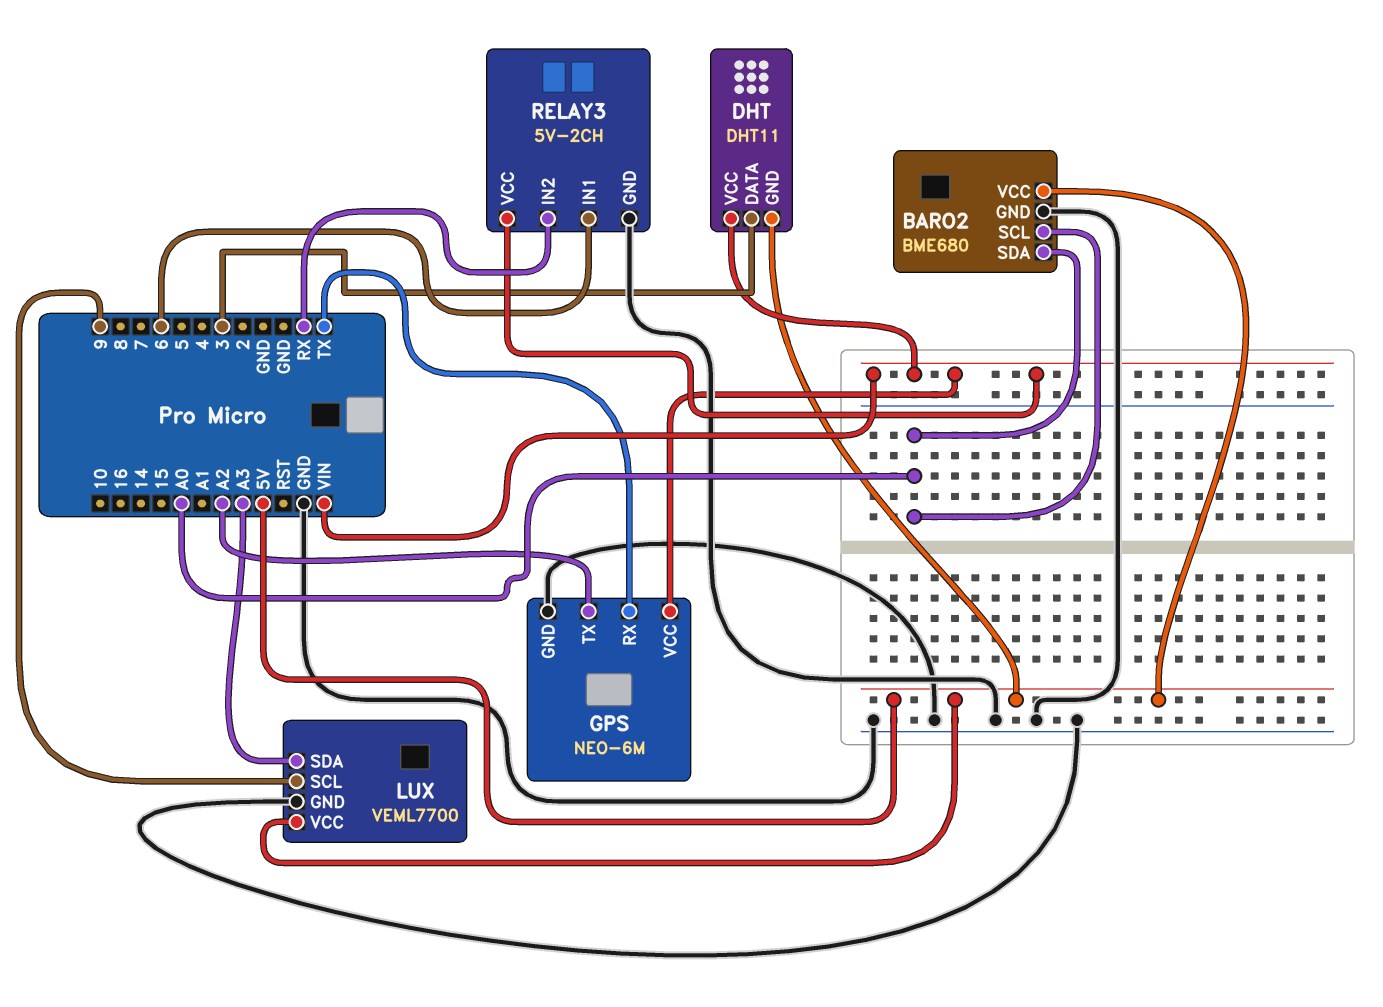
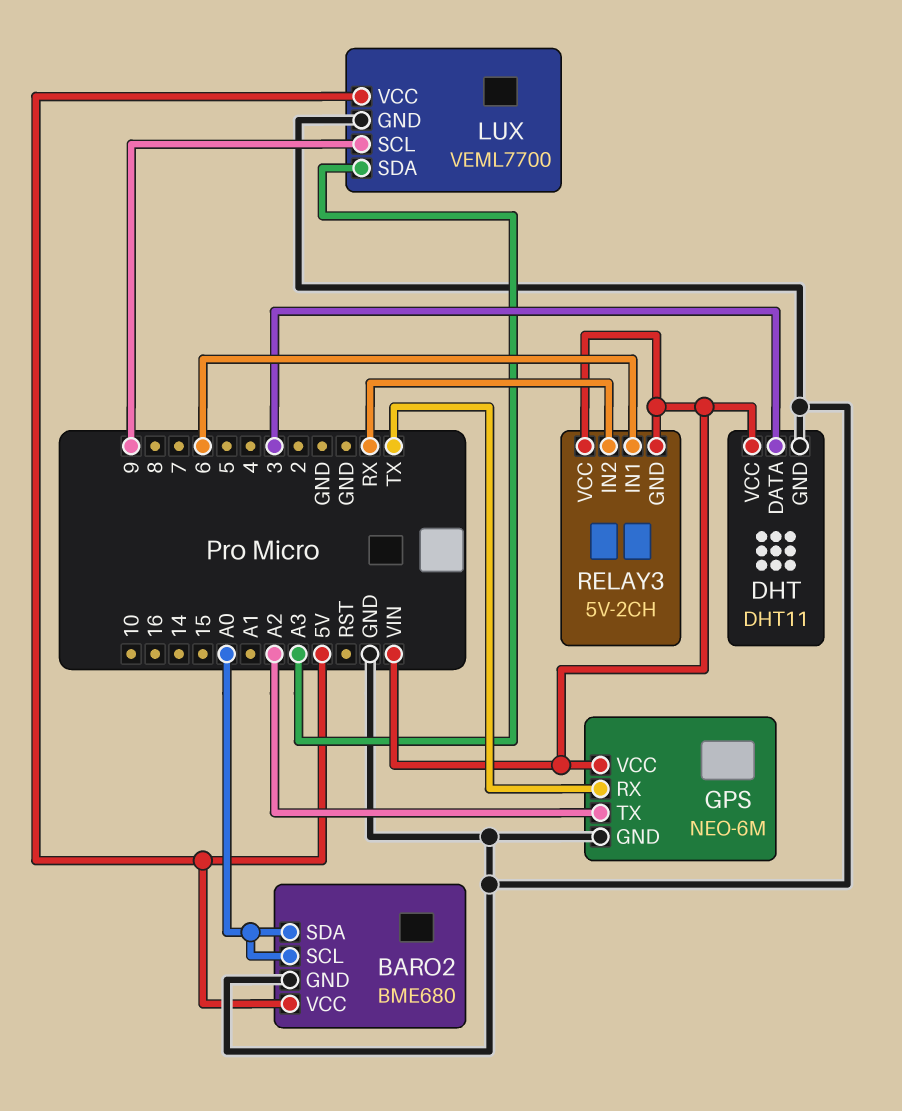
DHT pin GND: 5V -> GND
RELAY3 pin GND: GND -> VIN

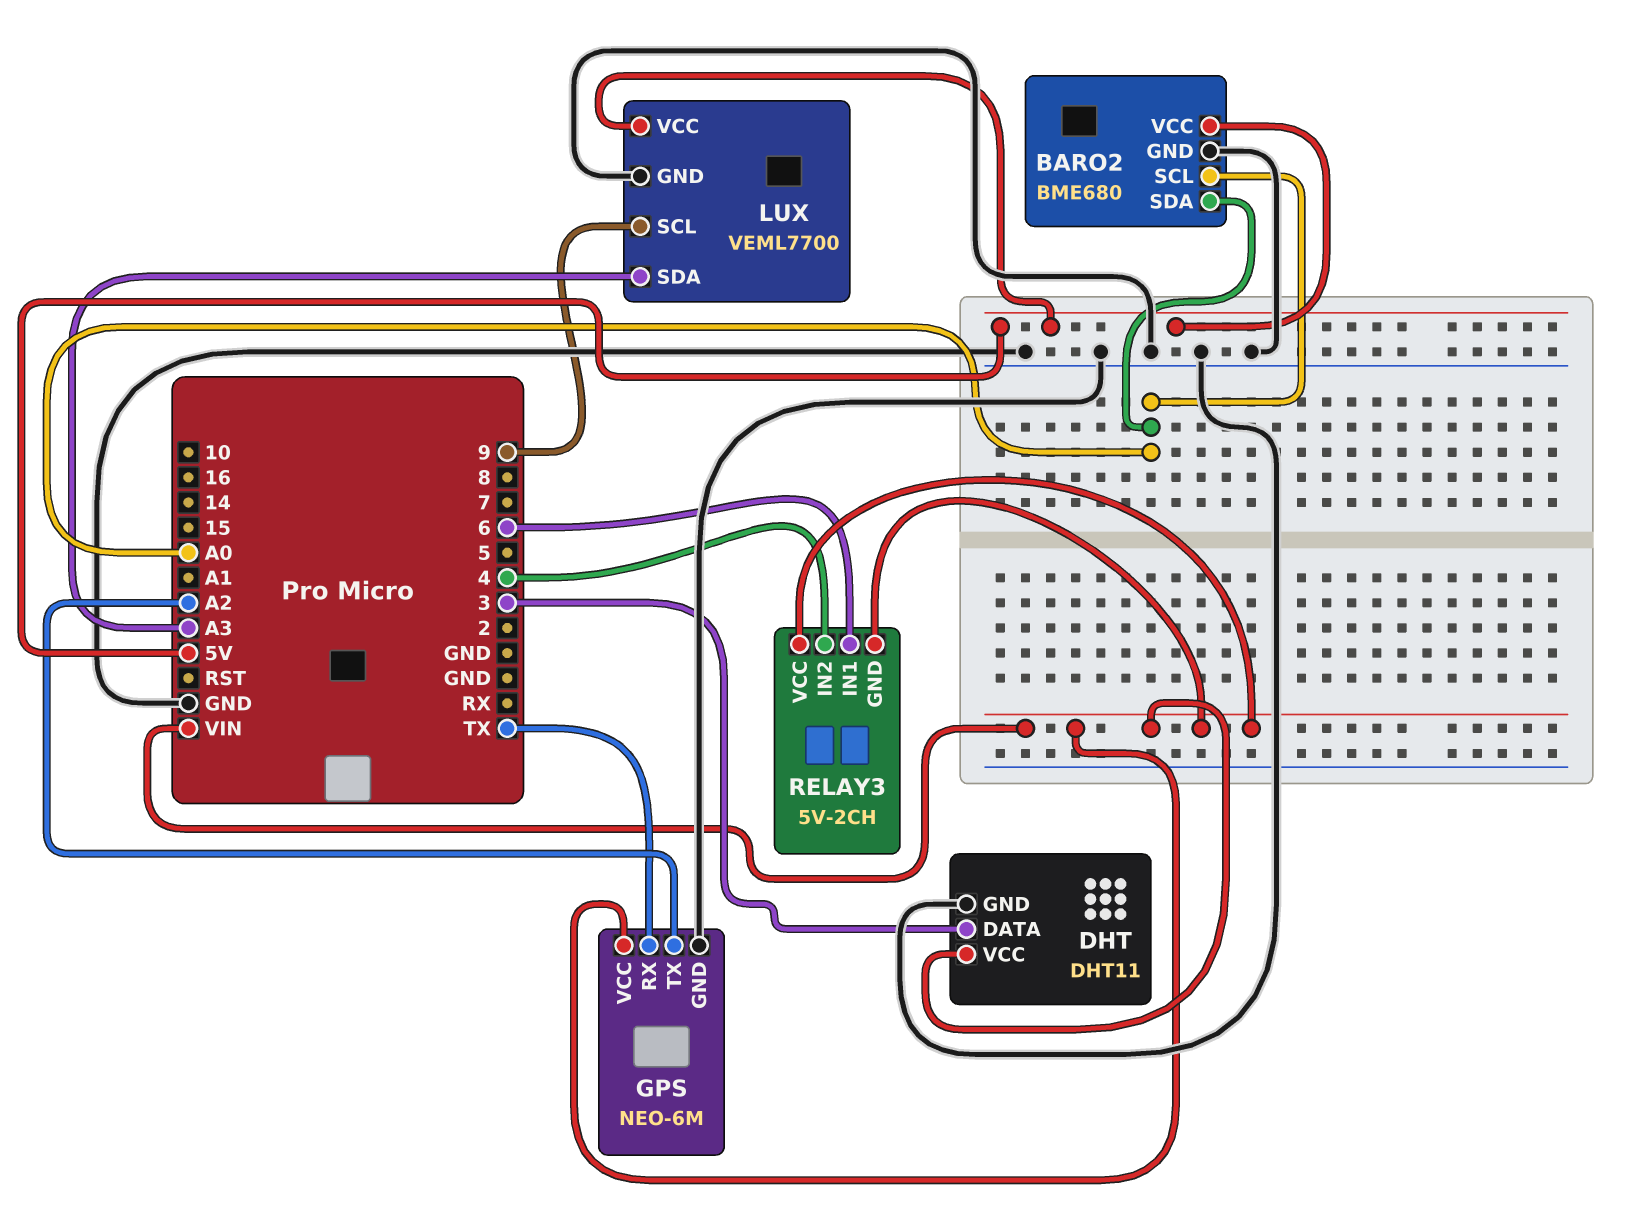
RELAY3 pin IN2: RX -> 4

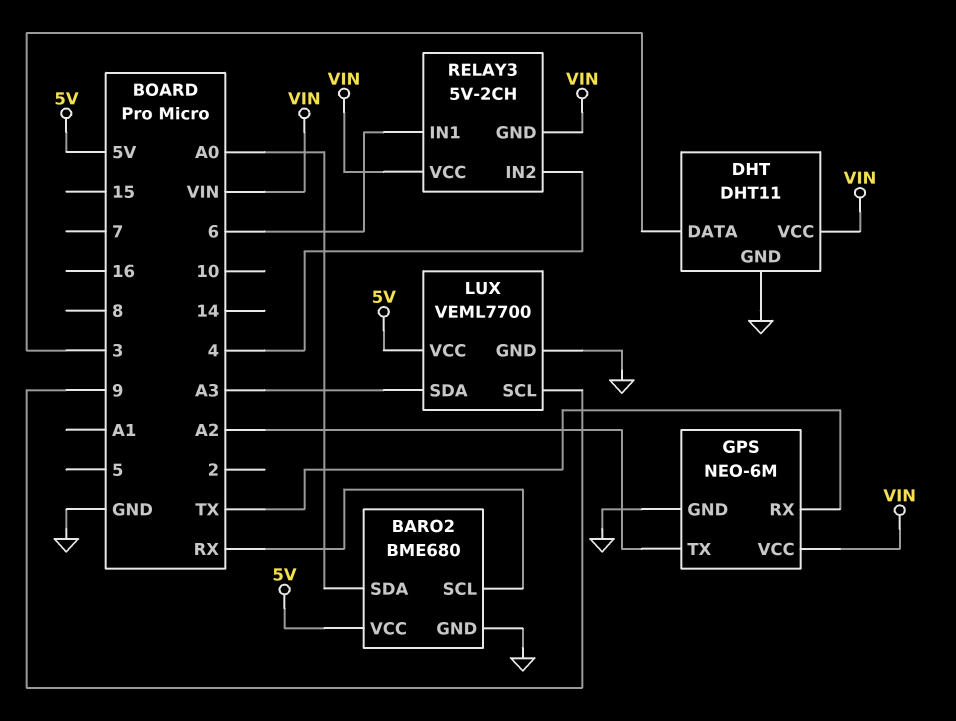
BARO2 pin SCL: A0 -> RX

